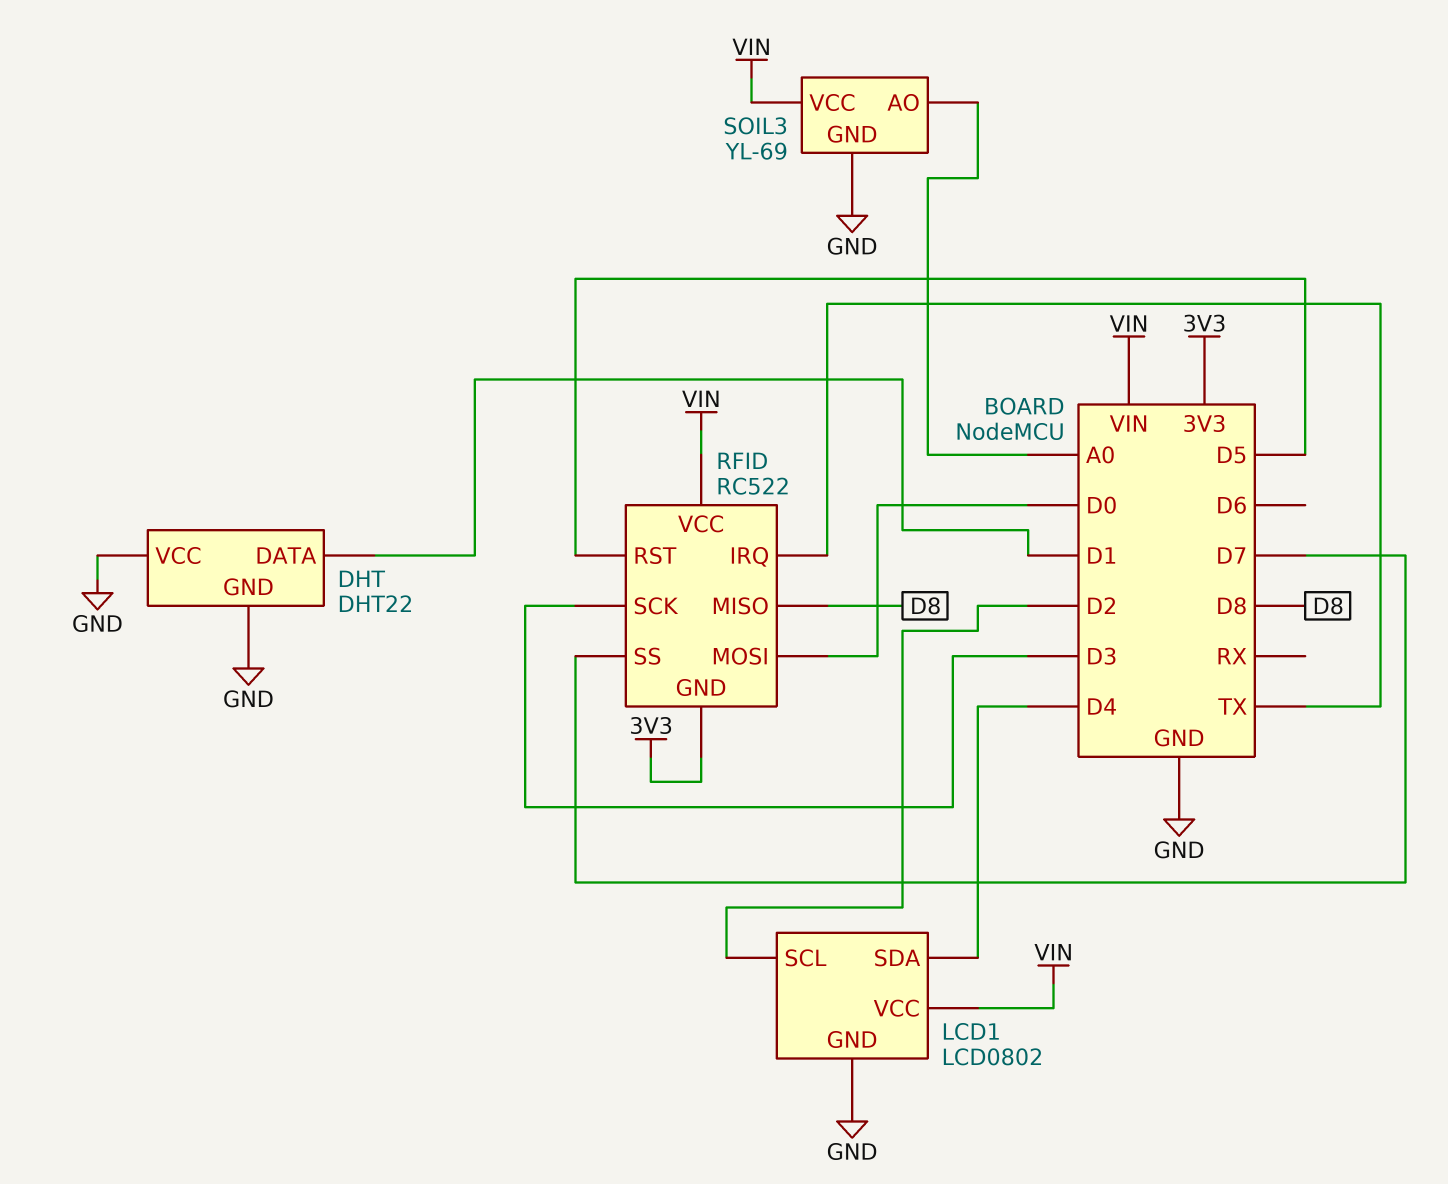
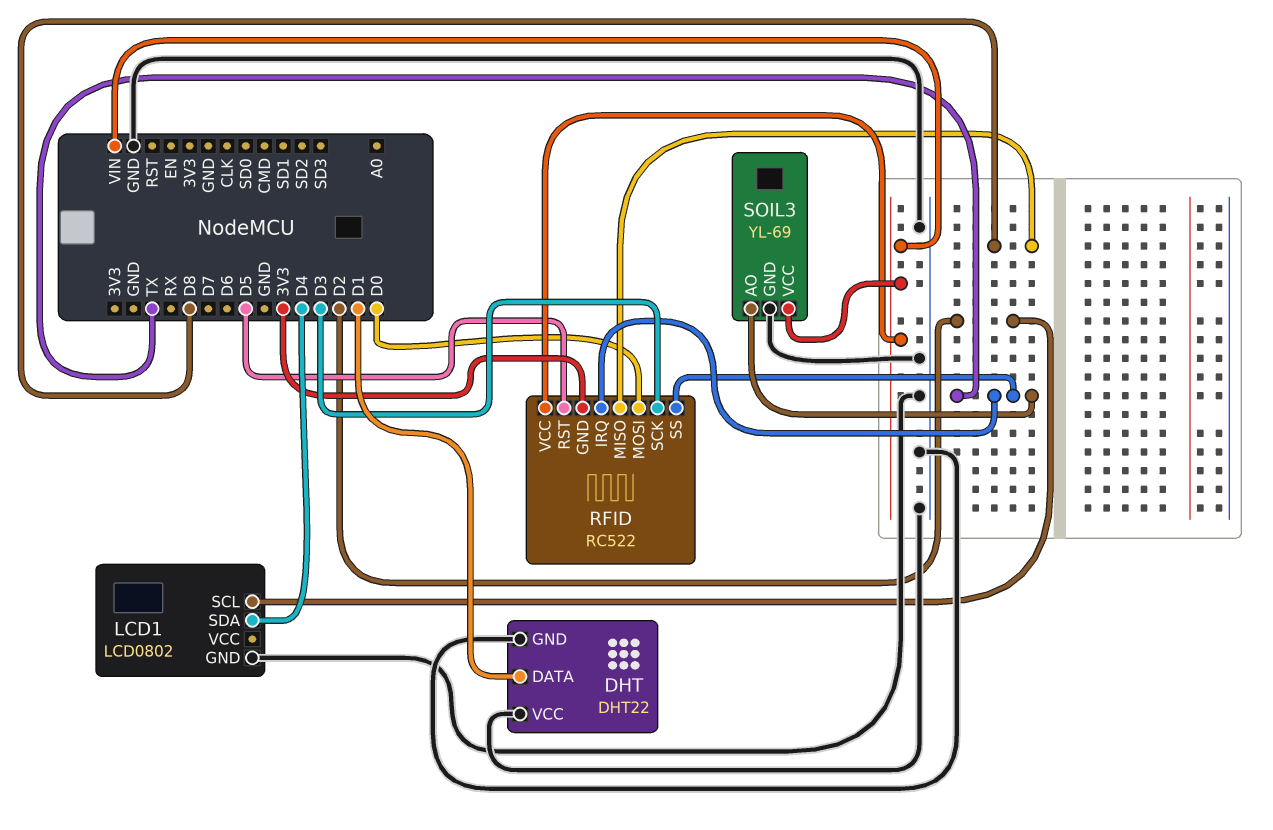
LCD1 pin VCC: VIN -> none
RFID pin SS: D7 -> TX
SOIL3 pin AO: A0 -> TX

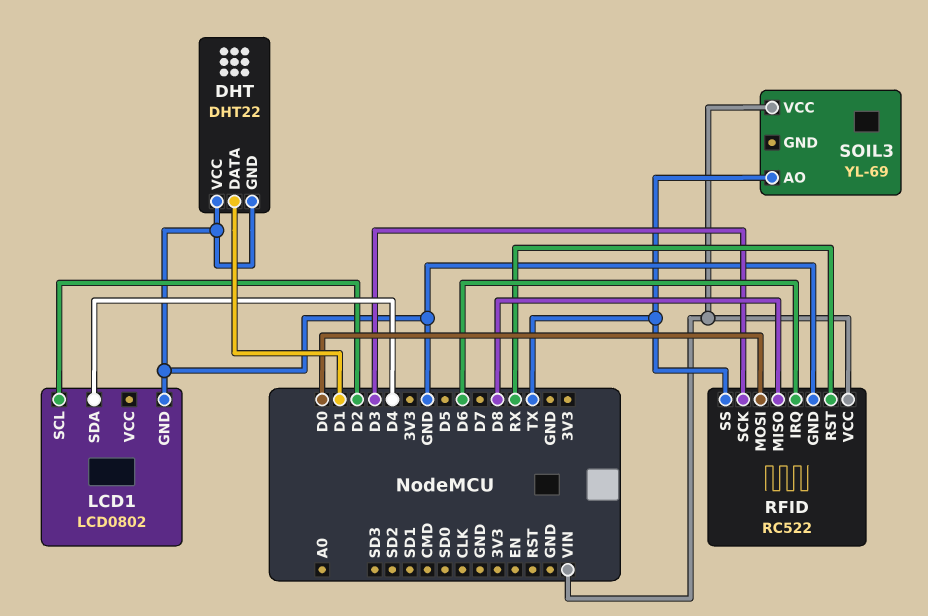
RFID pin GND: 3V3 -> GND
RFID pin IRQ: TX -> D6
RFID pin RST: D5 -> RX
SOIL3 pin GND: GND -> none

